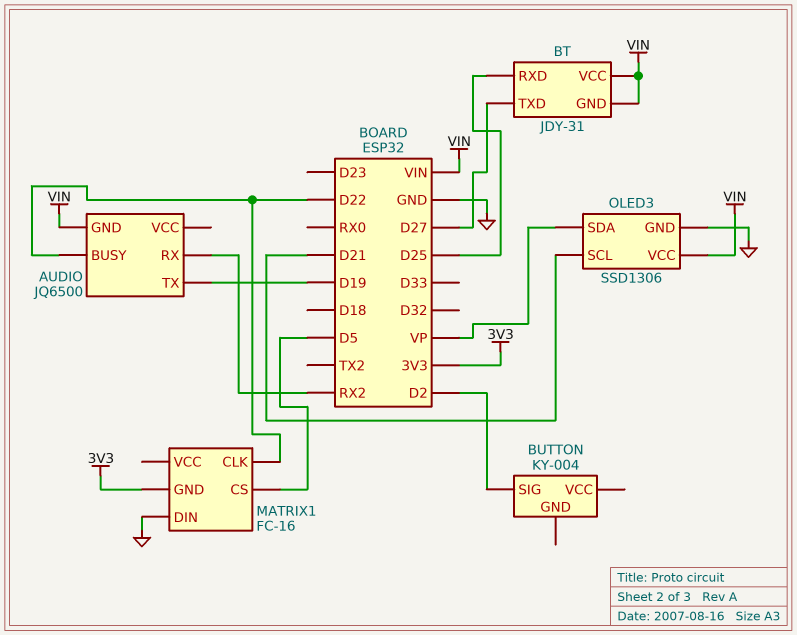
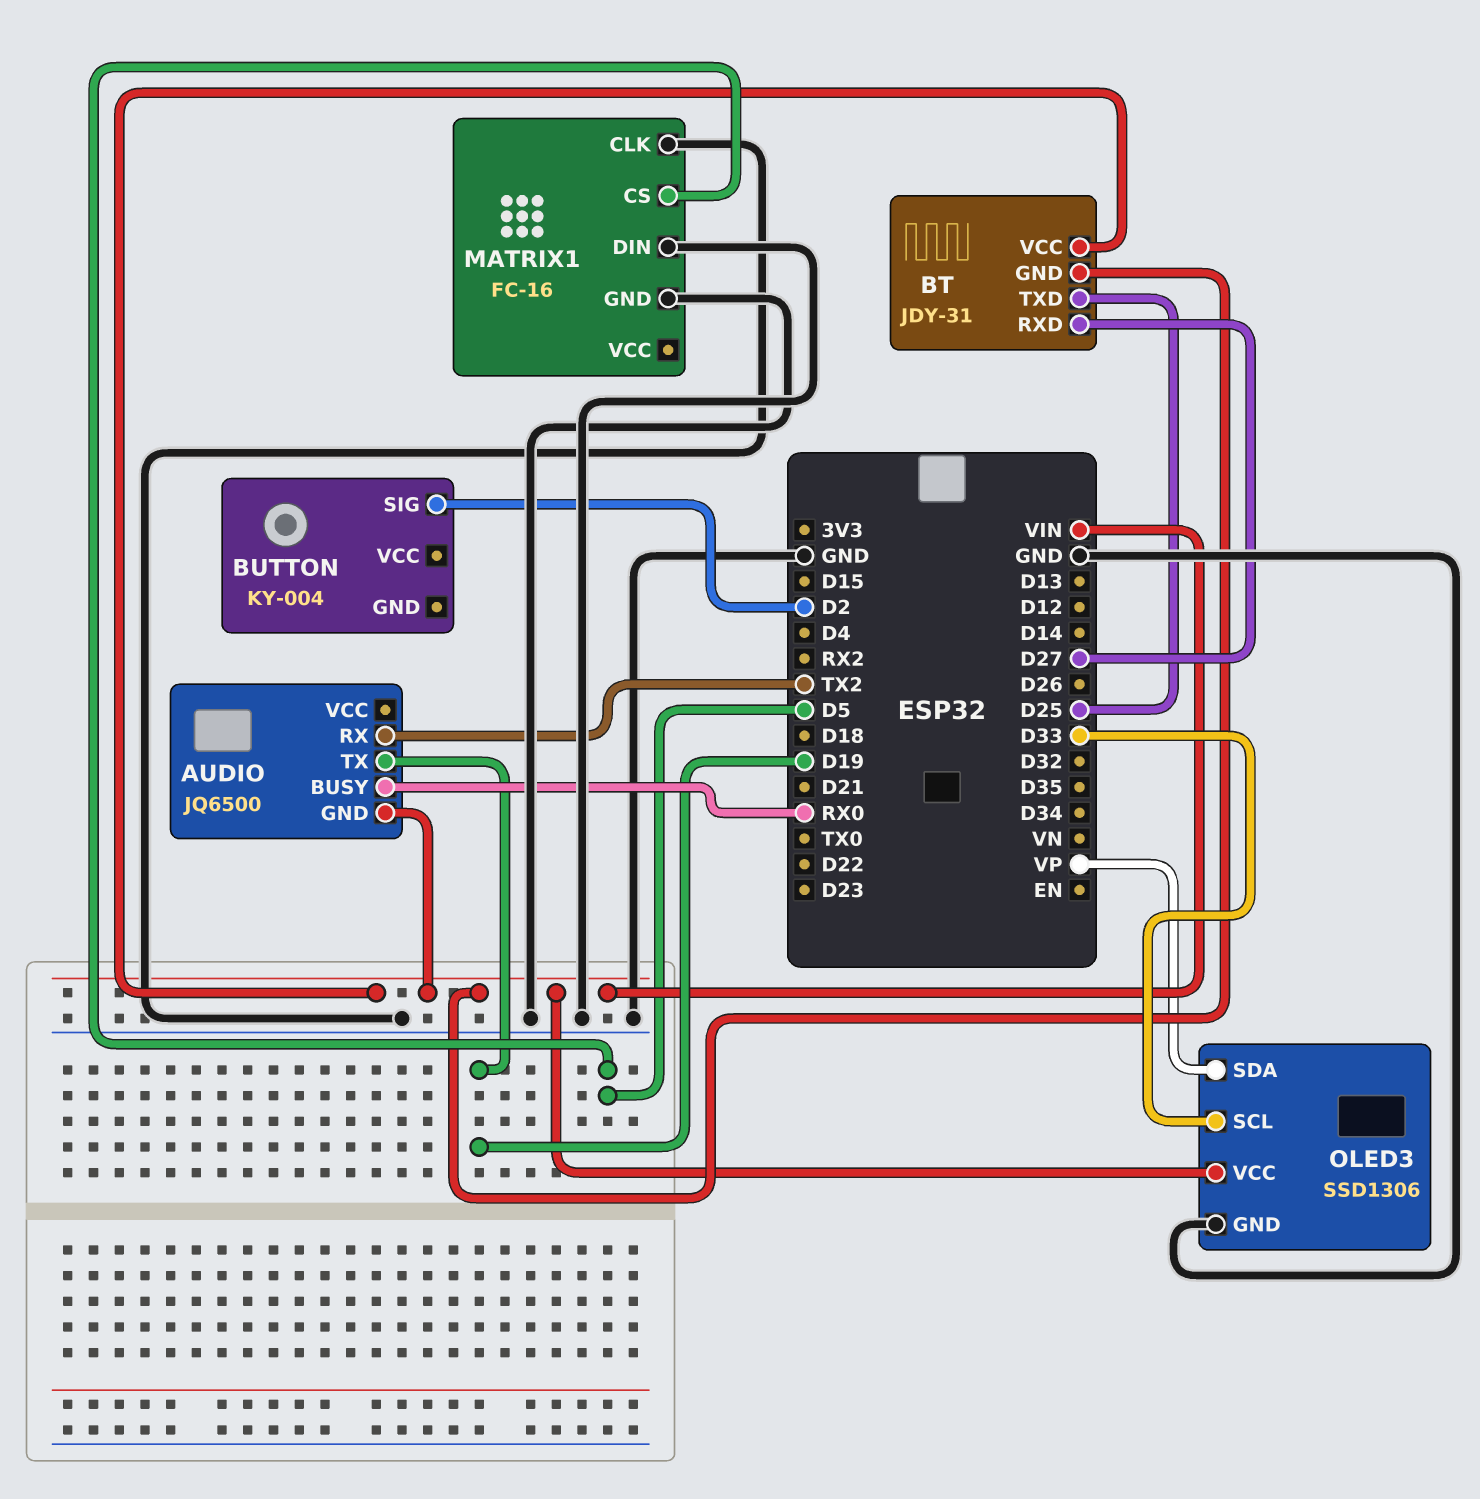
AUDIO pin BUSY: D22 -> RX0
AUDIO pin RX: RX2 -> TX2
BT pin RXD: D25 -> D27
BT pin TXD: D27 -> D25
MATRIX1 pin CLK: D22 -> GND
MATRIX1 pin GND: 3V3 -> GND
OLED3 pin SCL: D21 -> D33

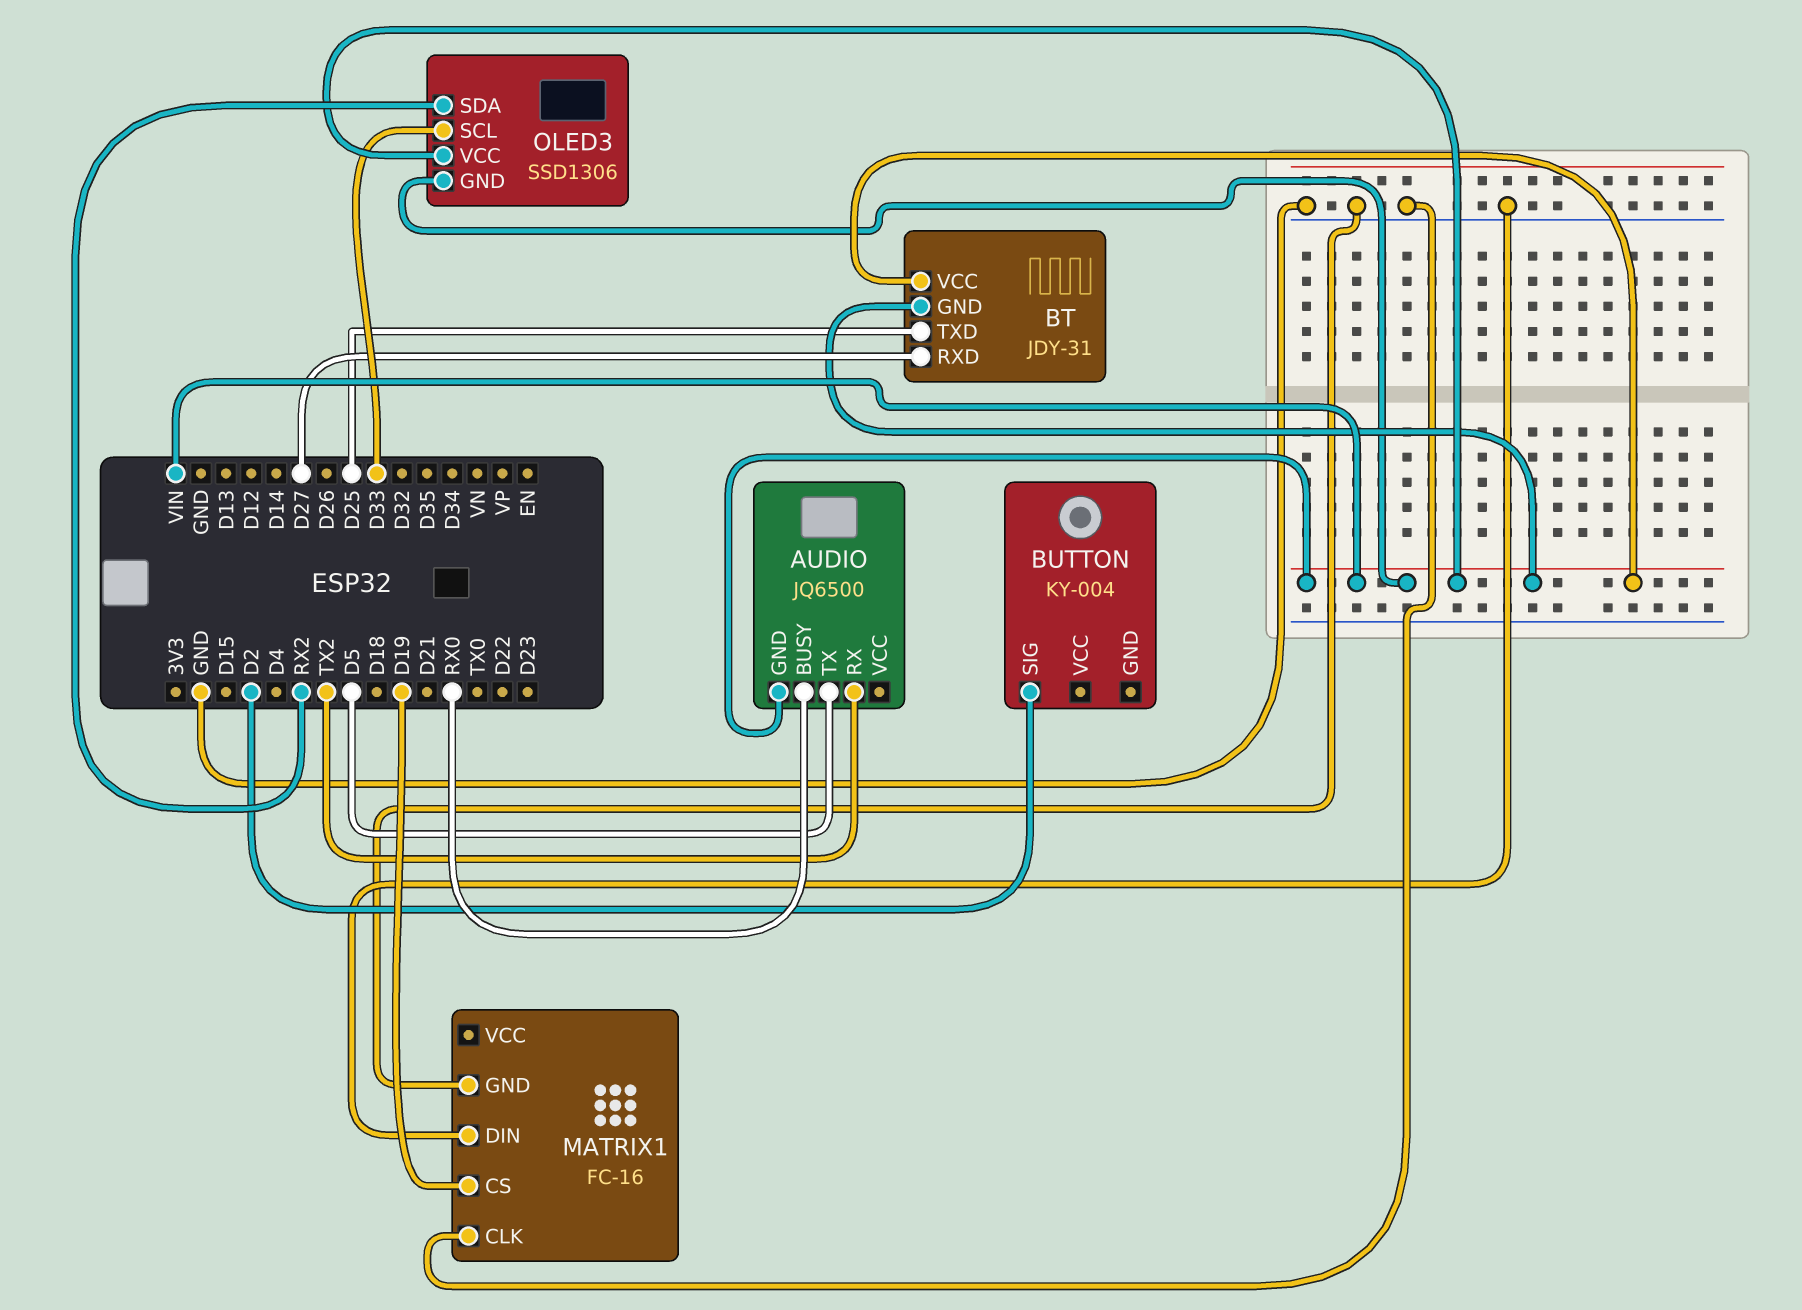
AUDIO pin TX: D19 -> D5
MATRIX1 pin CS: D5 -> D19
OLED3 pin GND: GND -> VIN
OLED3 pin SDA: VP -> RX2

